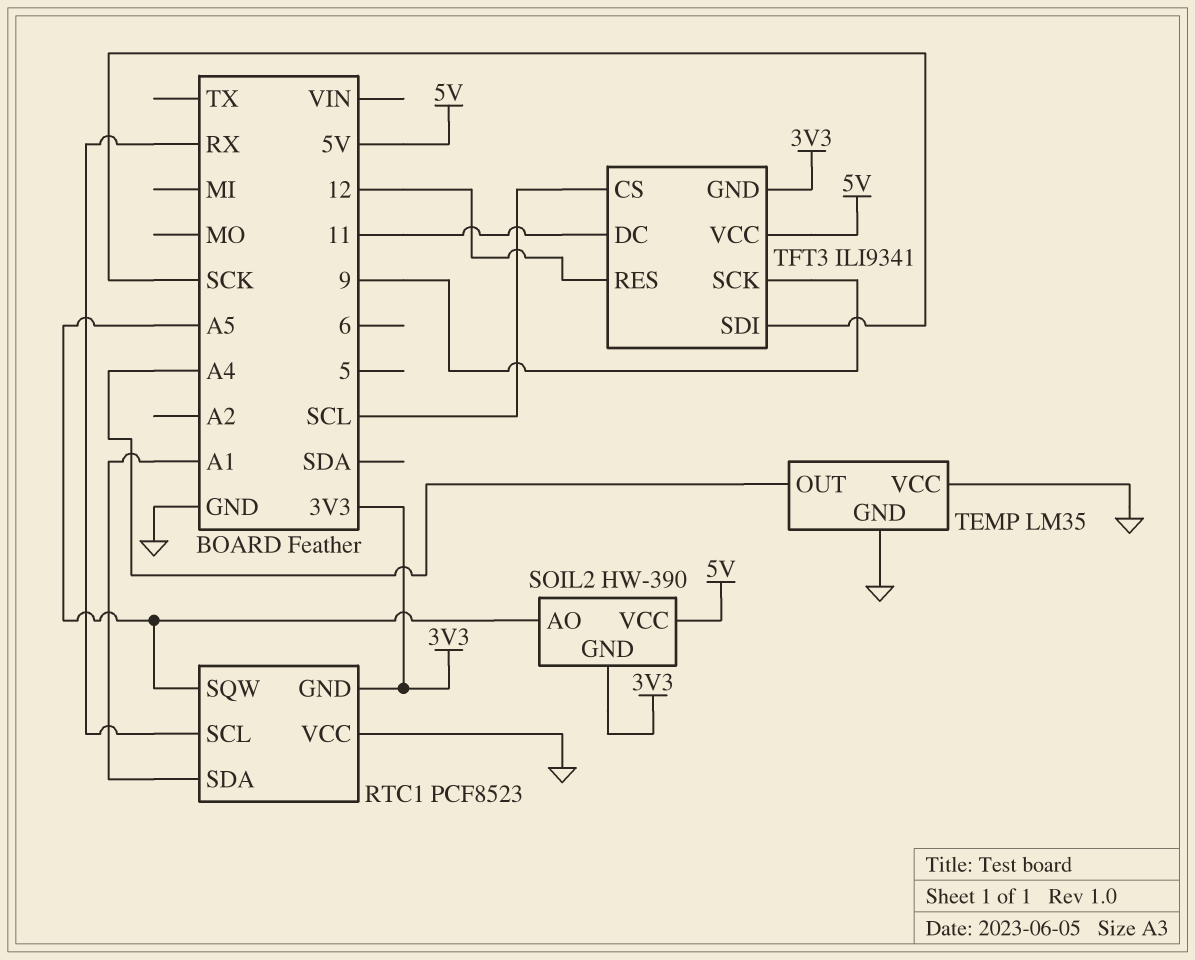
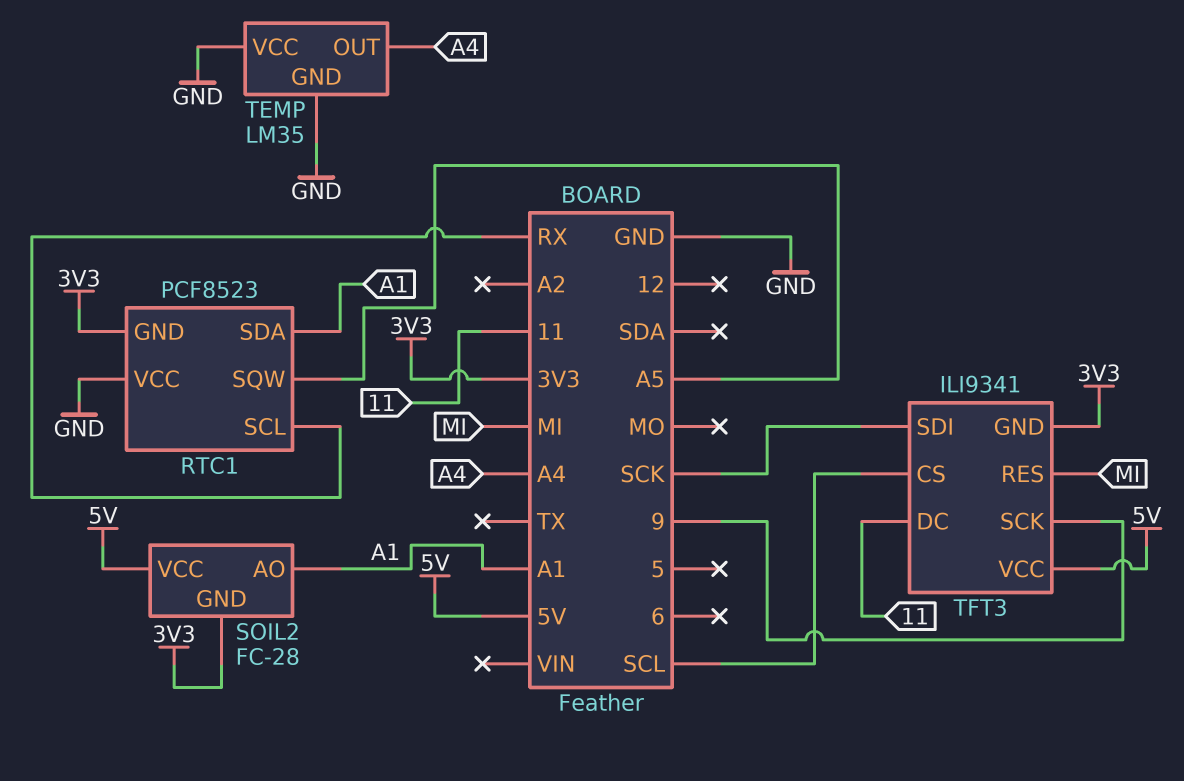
SOIL2: HW-390 -> FC-28
SOIL2 pin AO: A5 -> A1
TFT3 pin RES: 12 -> MI

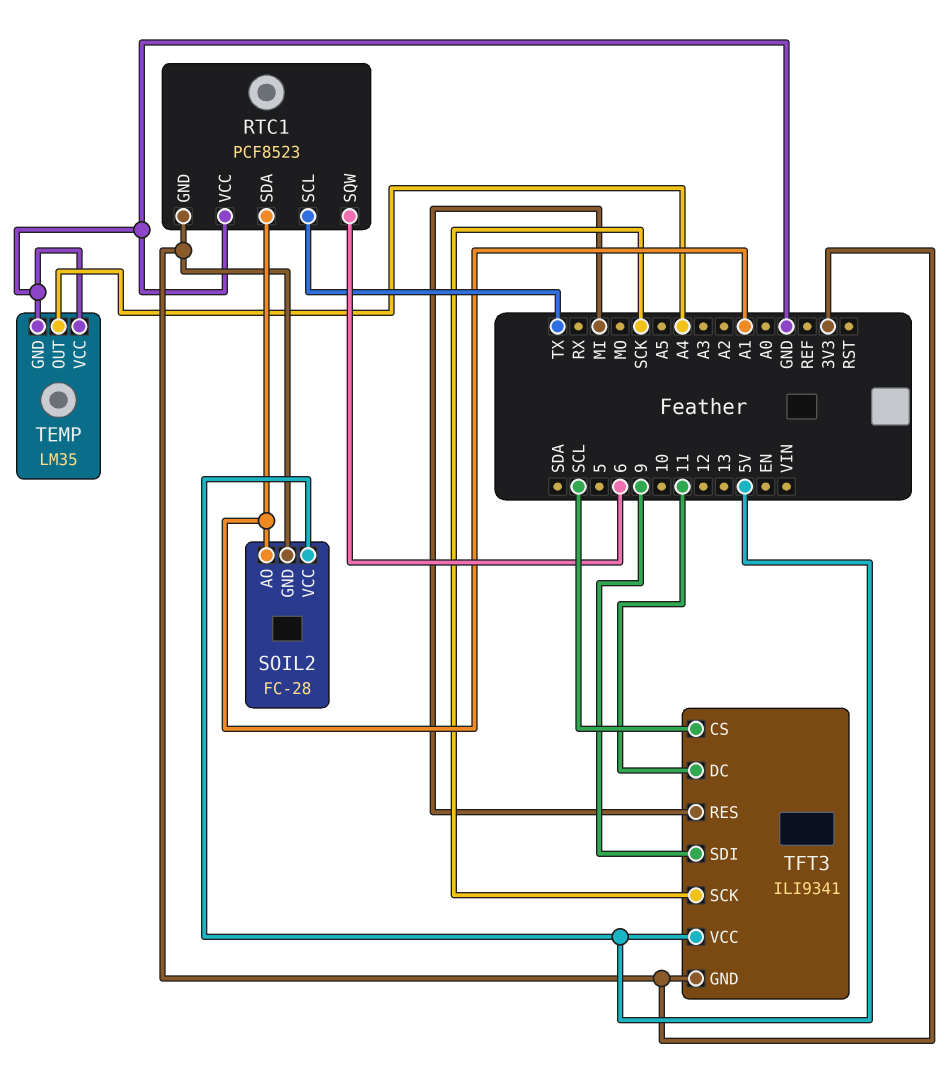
RTC1 pin SCL: RX -> TX
RTC1 pin SQW: A5 -> 6
TFT3 pin SCK: 9 -> SCK
TFT3 pin SDI: SCK -> 9

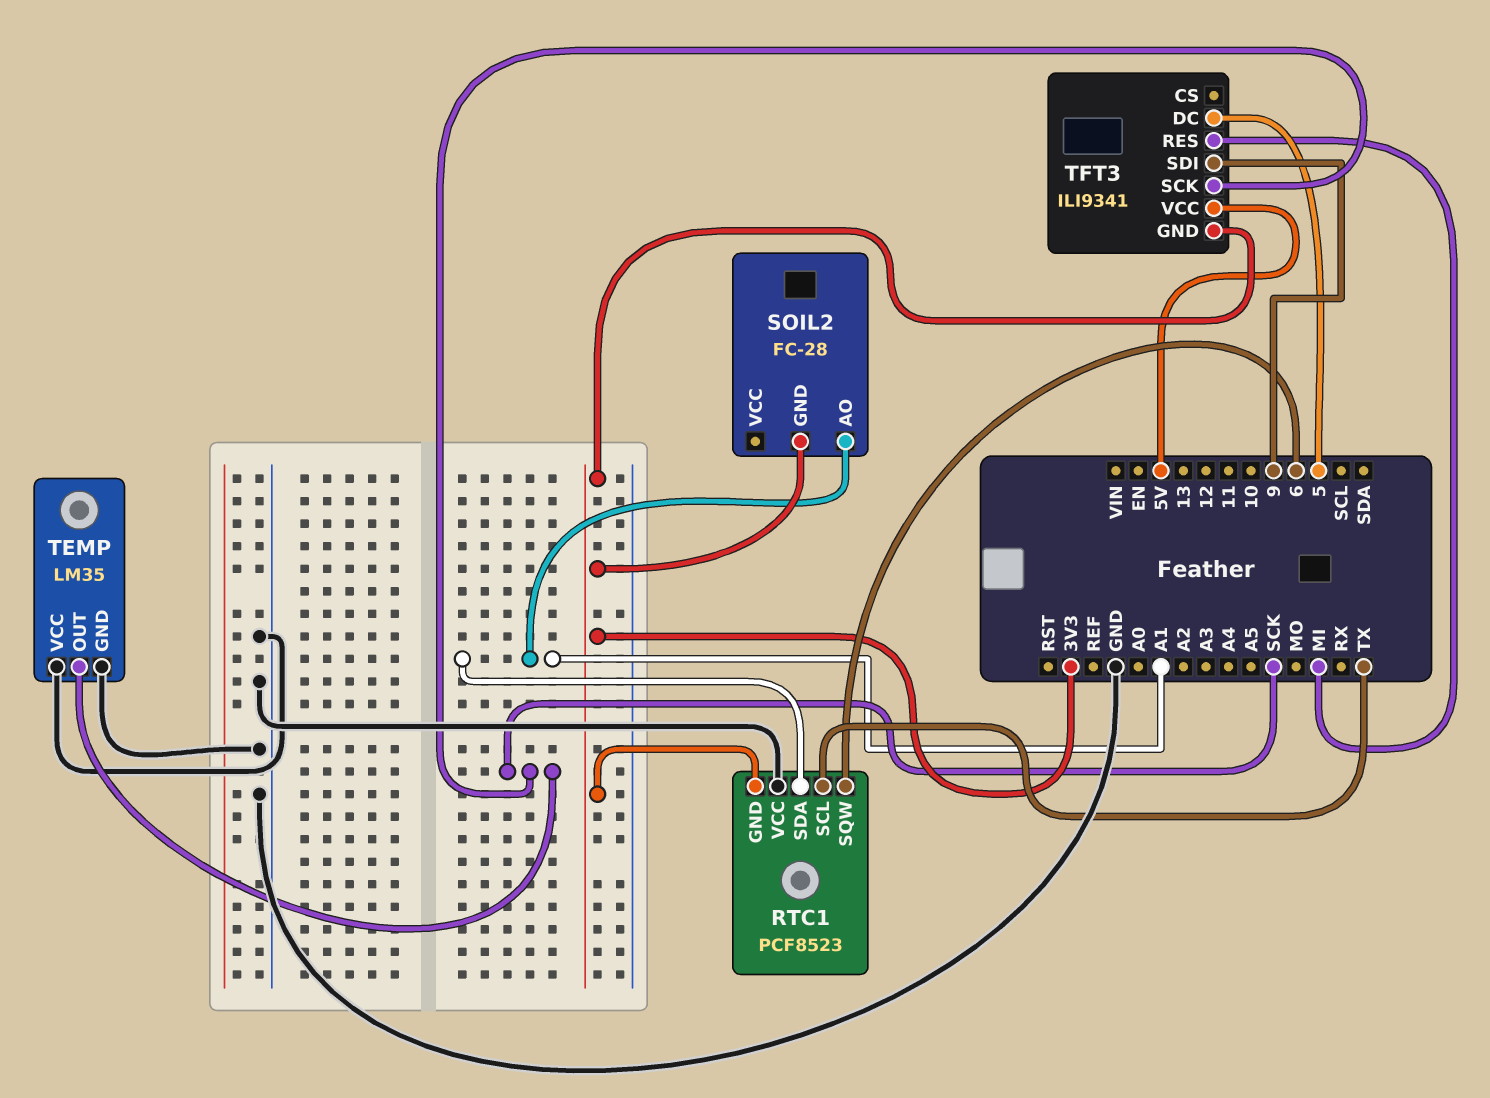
SOIL2 pin VCC: 5V -> none
TEMP pin OUT: A4 -> SCK
TFT3 pin CS: SCL -> none
TFT3 pin DC: 11 -> 5

